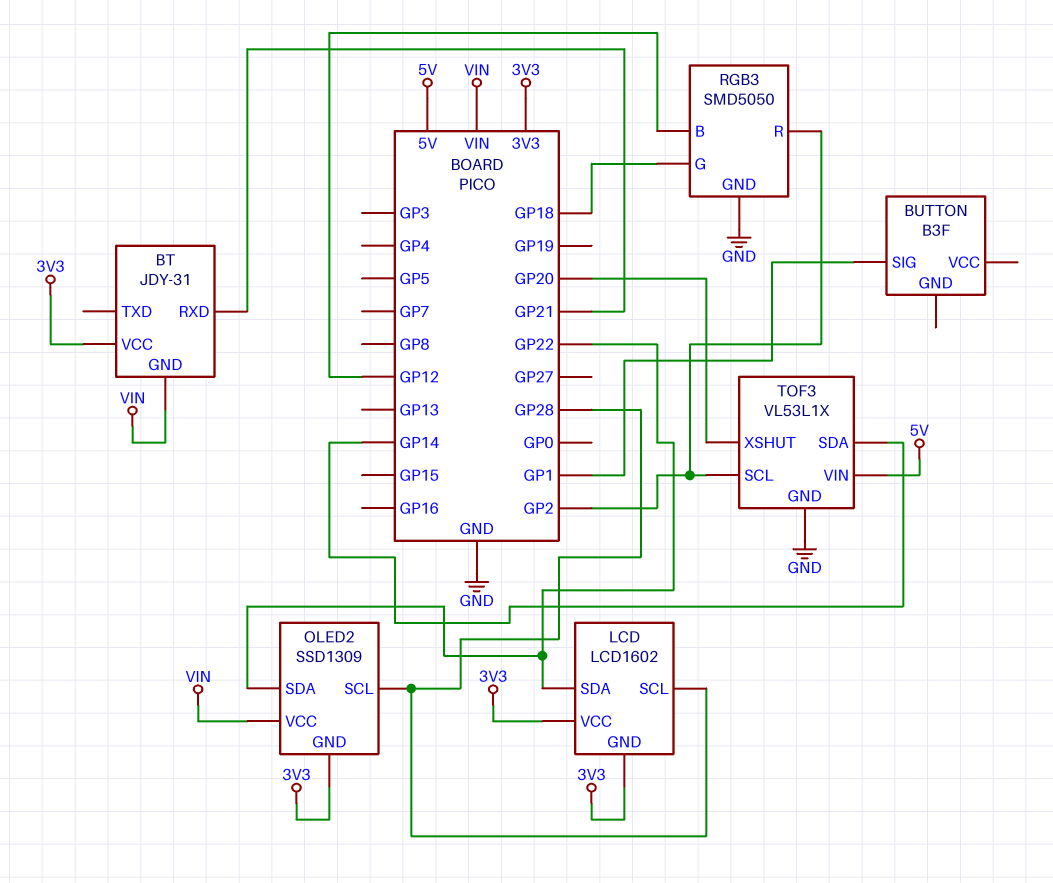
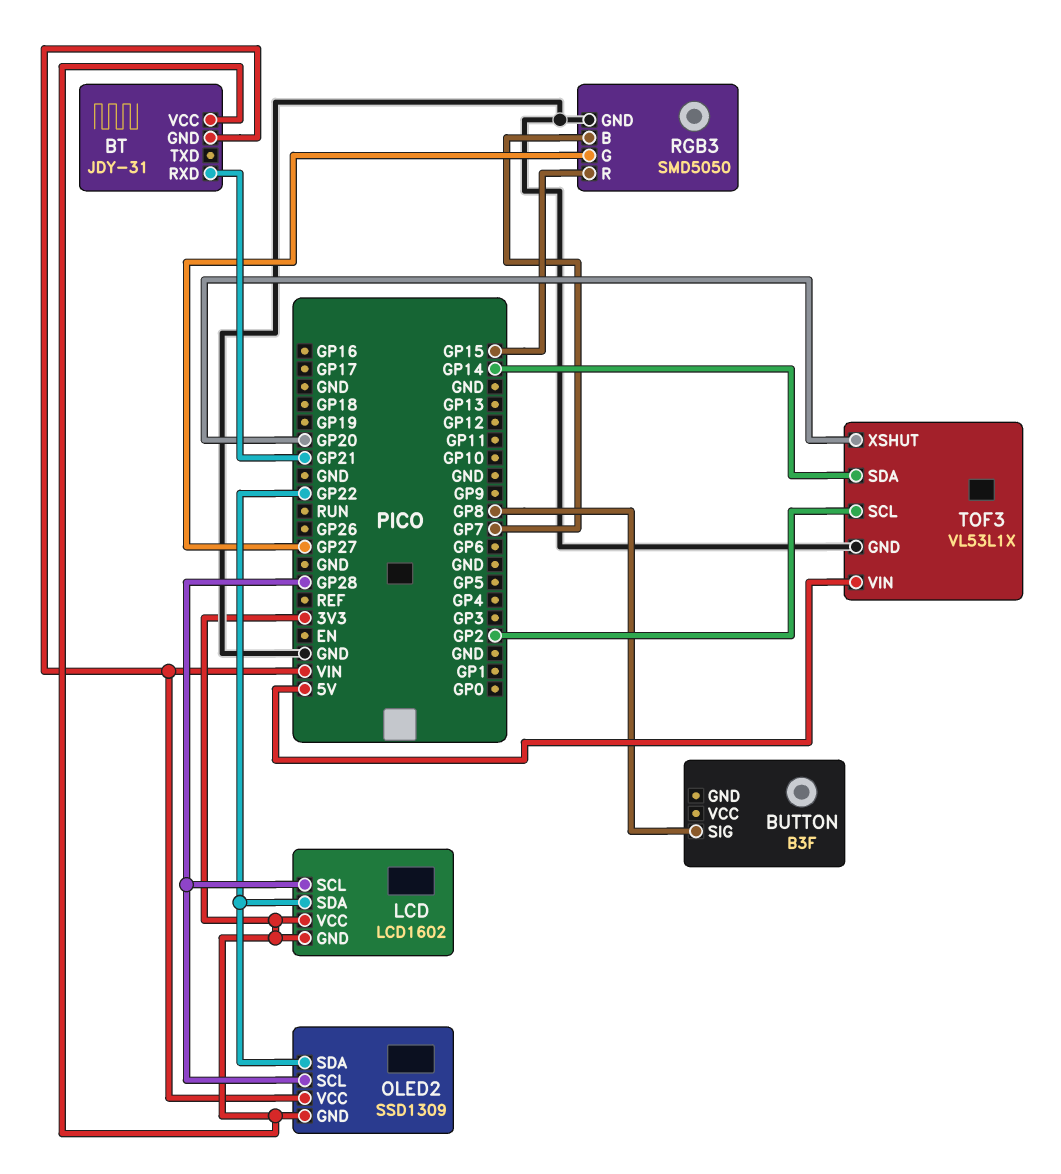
BUTTON pin SIG: GP1 -> GP8
RGB3 pin B: GP12 -> GP7
RGB3 pin G: GP18 -> GP27
RGB3 pin R: GP2 -> GP15

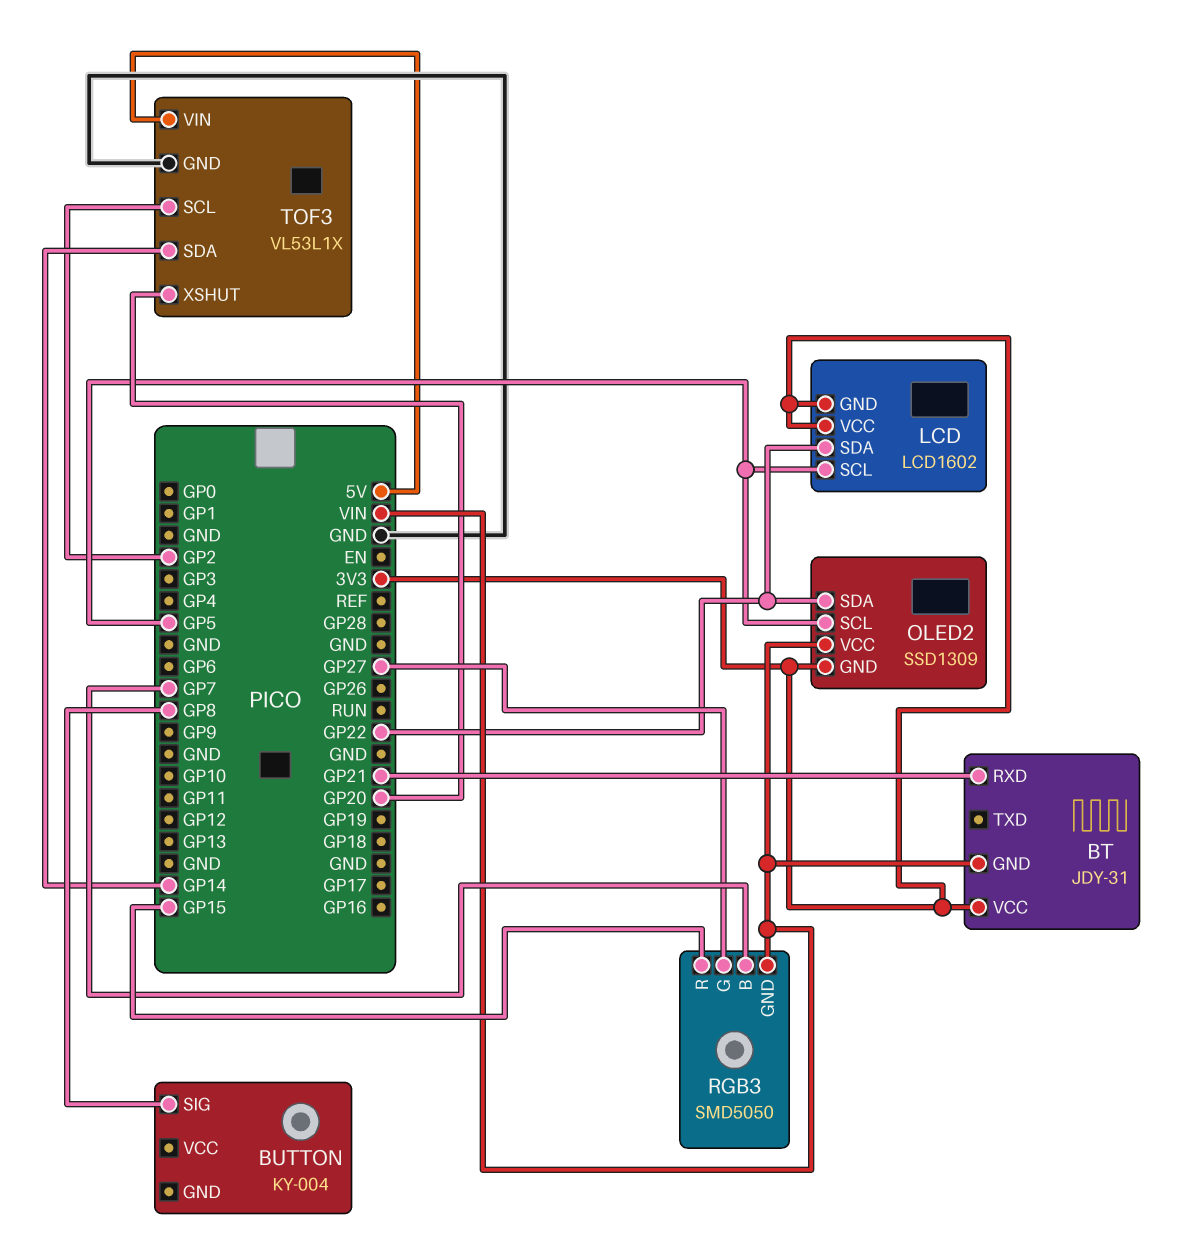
BUTTON: B3F -> KY-004
LCD pin SCL: GP28 -> GP5
OLED2 pin SCL: GP28 -> GP5
RGB3 pin GND: GND -> VIN

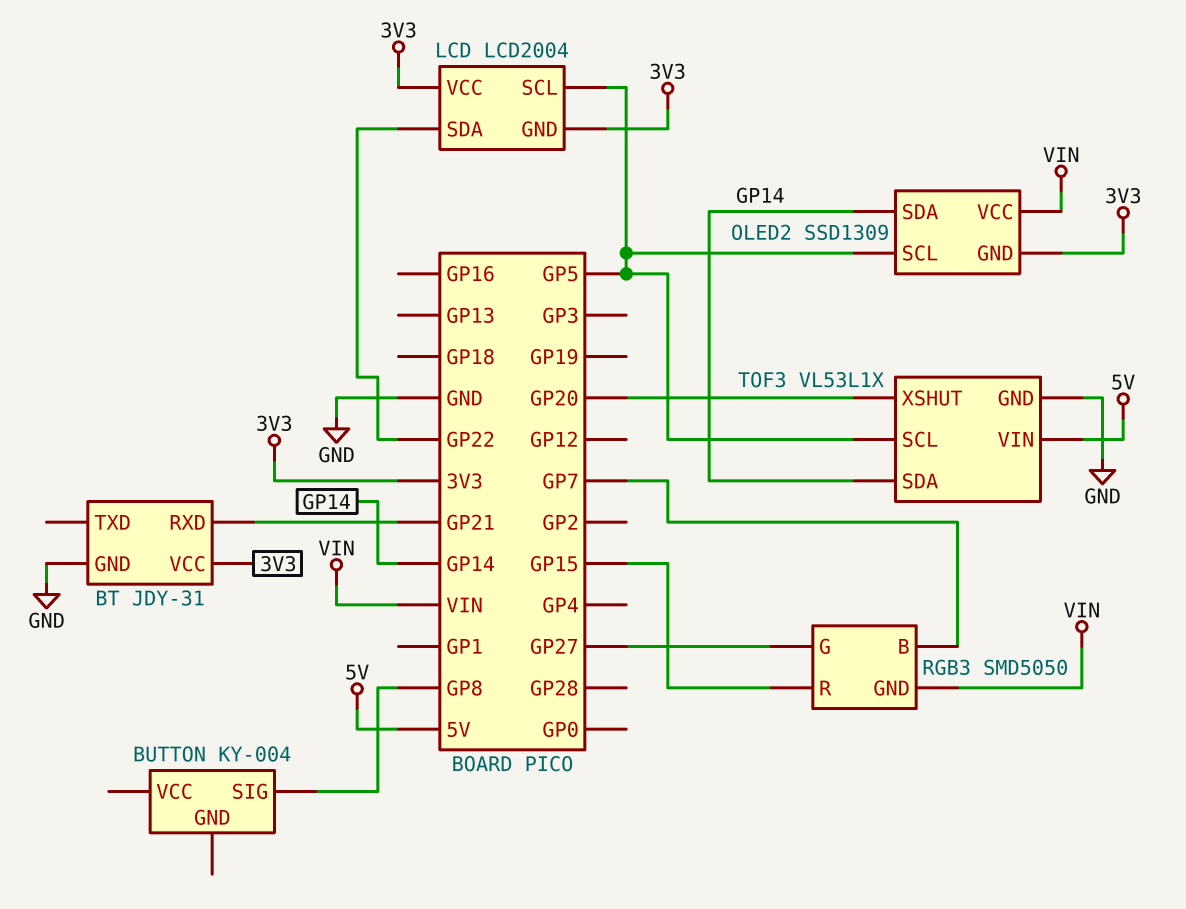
BT pin GND: VIN -> GND
LCD: LCD1602 -> LCD2004
OLED2 pin SDA: GP22 -> GP14
TOF3 pin SCL: GP2 -> GP5

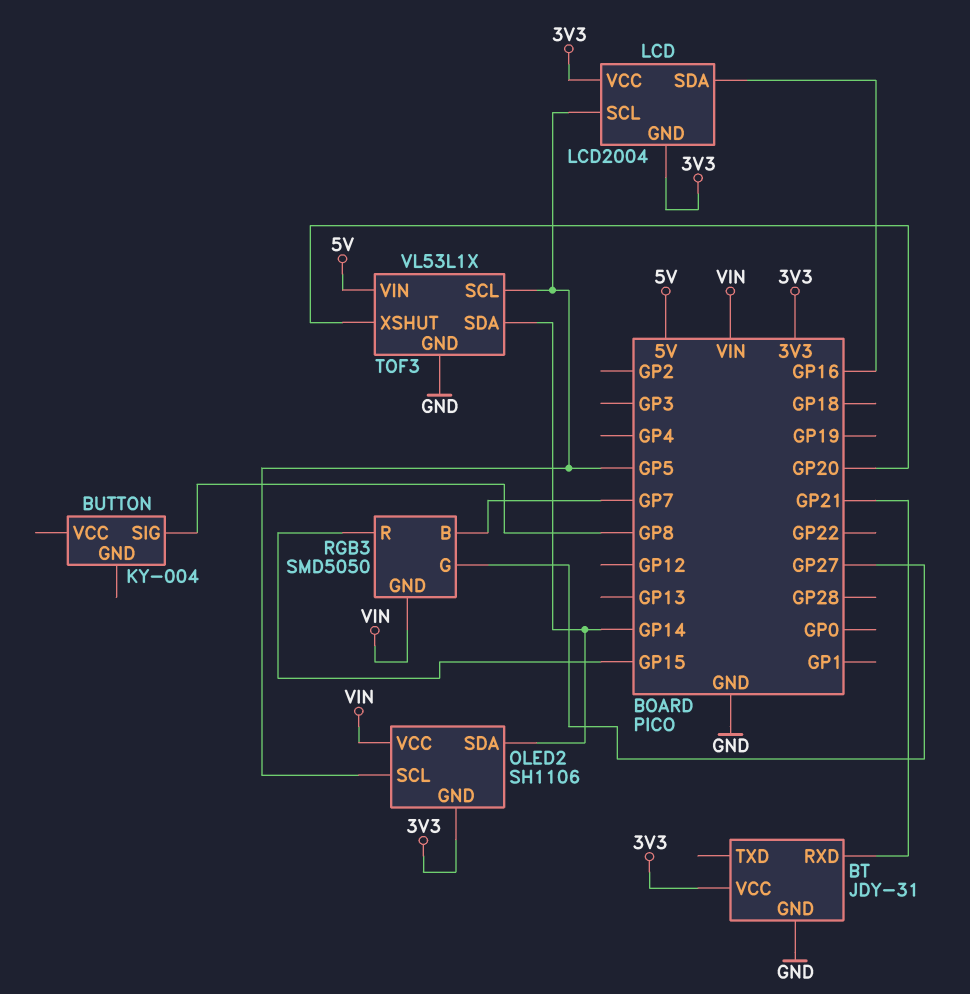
LCD pin SDA: GP22 -> GP16
OLED2: SSD1309 -> SH1106

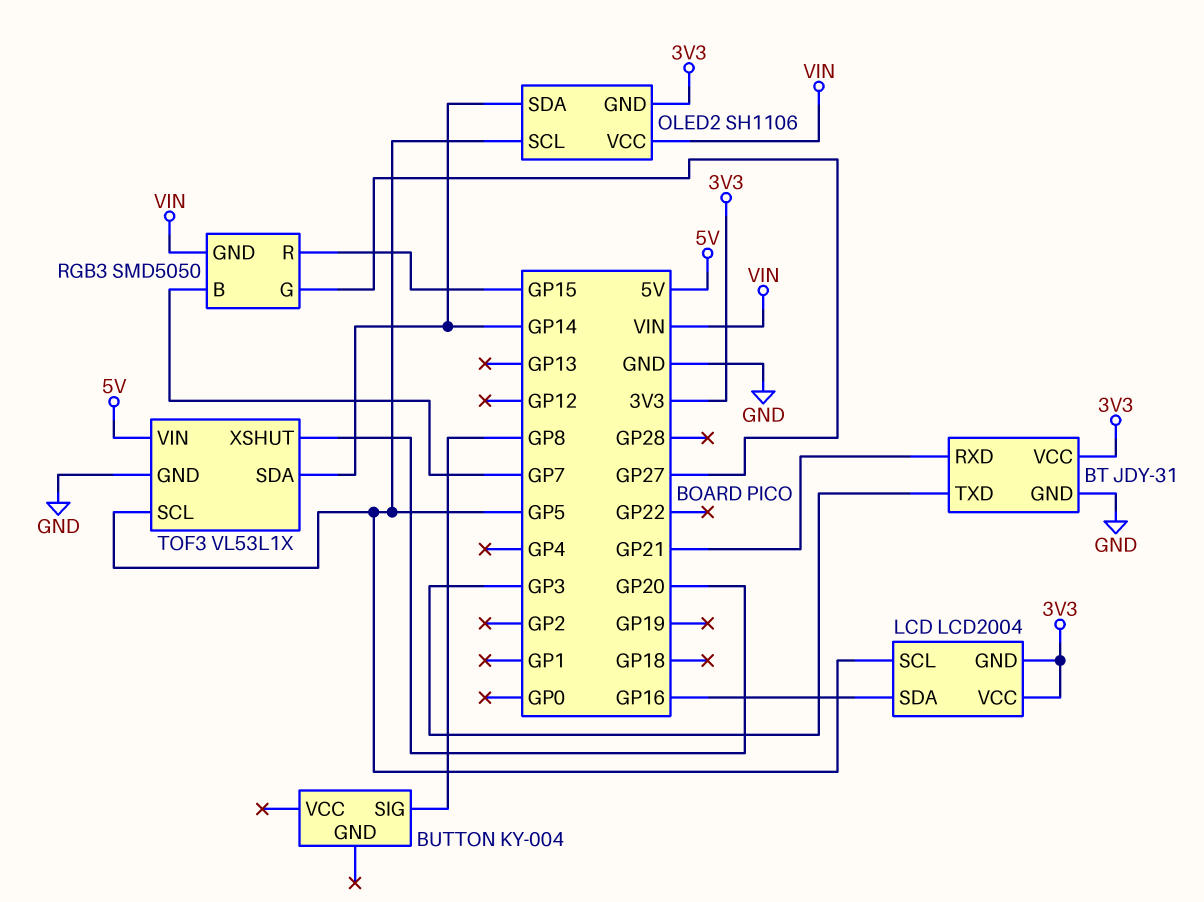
BT pin TXD: none -> GP3

